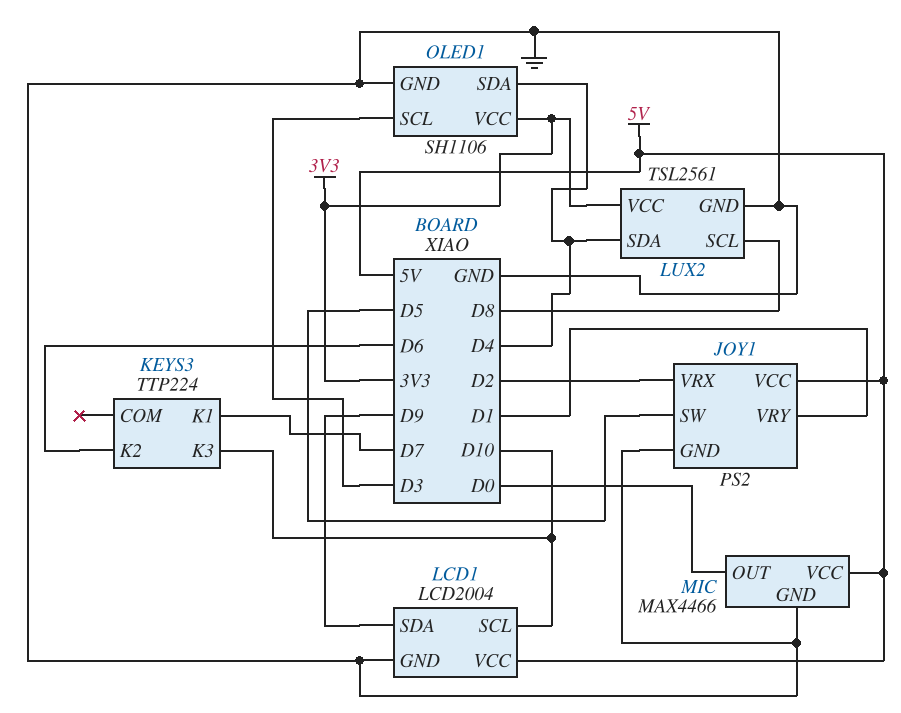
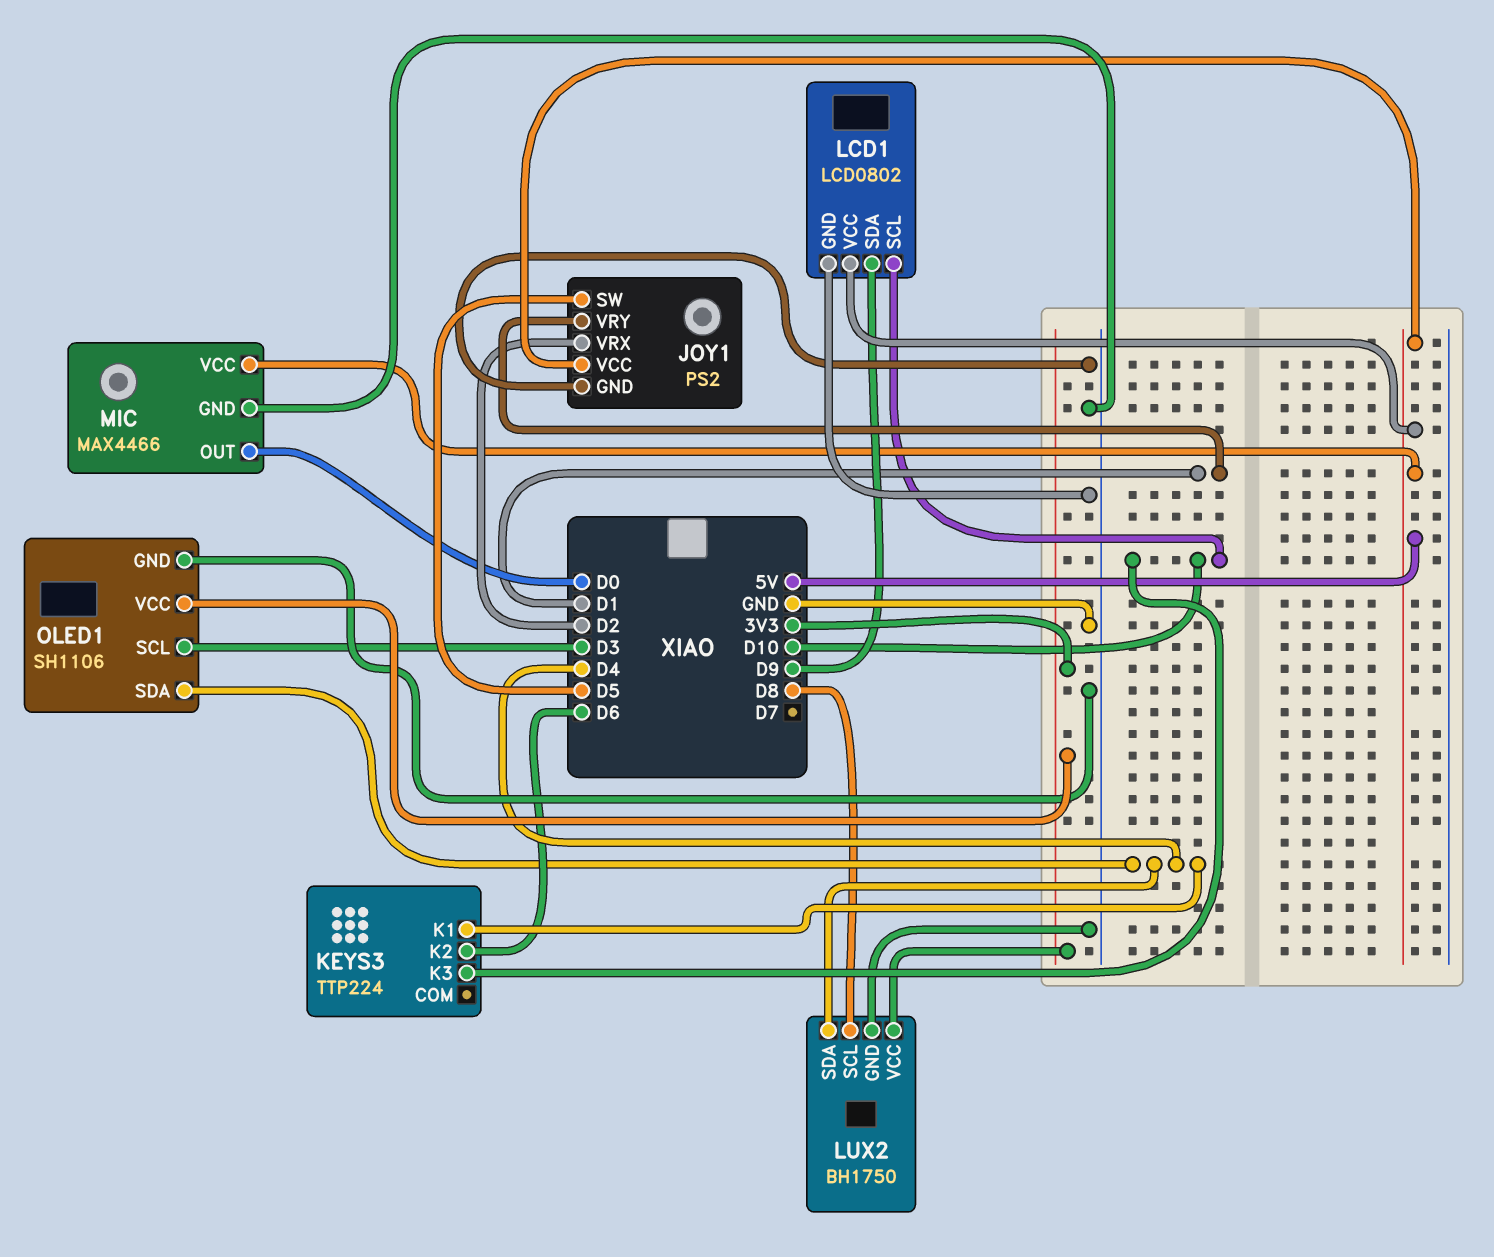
KEYS3 pin K1: D7 -> D4
LCD1: LCD2004 -> LCD0802
LUX2: TSL2561 -> BH1750

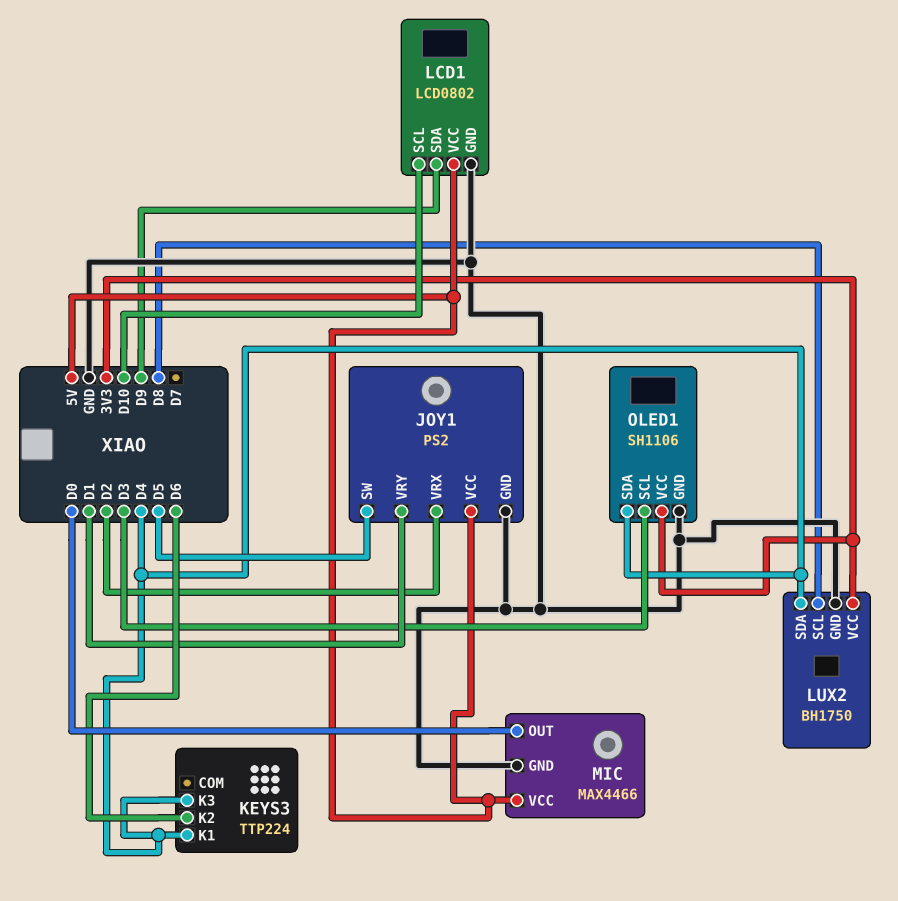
KEYS3 pin K3: D10 -> D4

